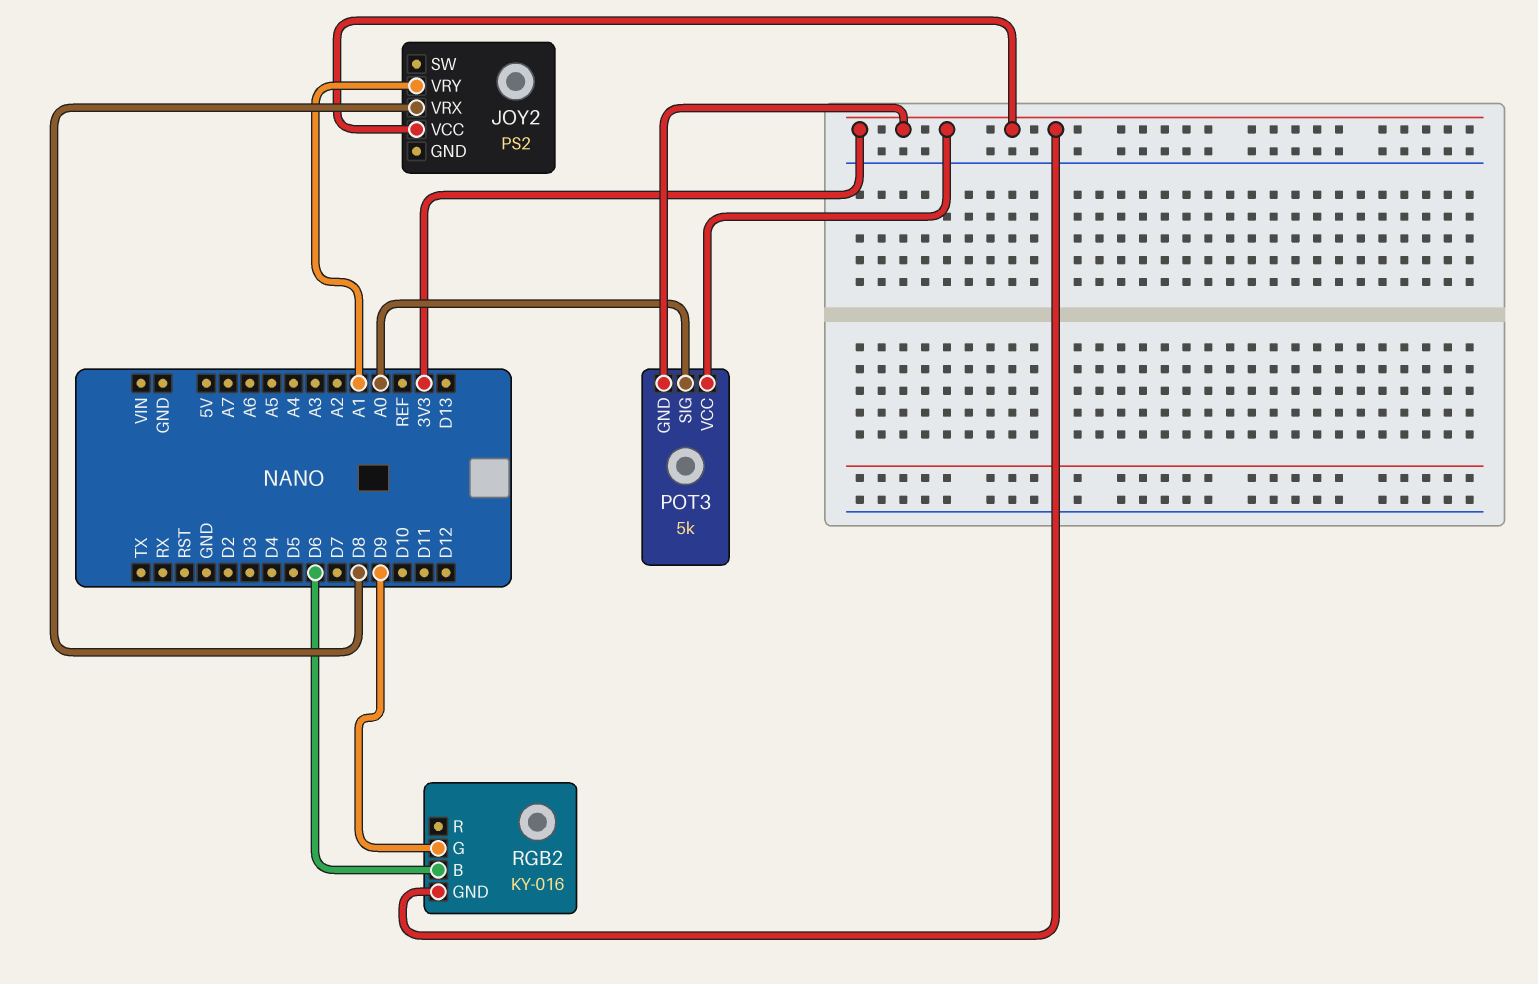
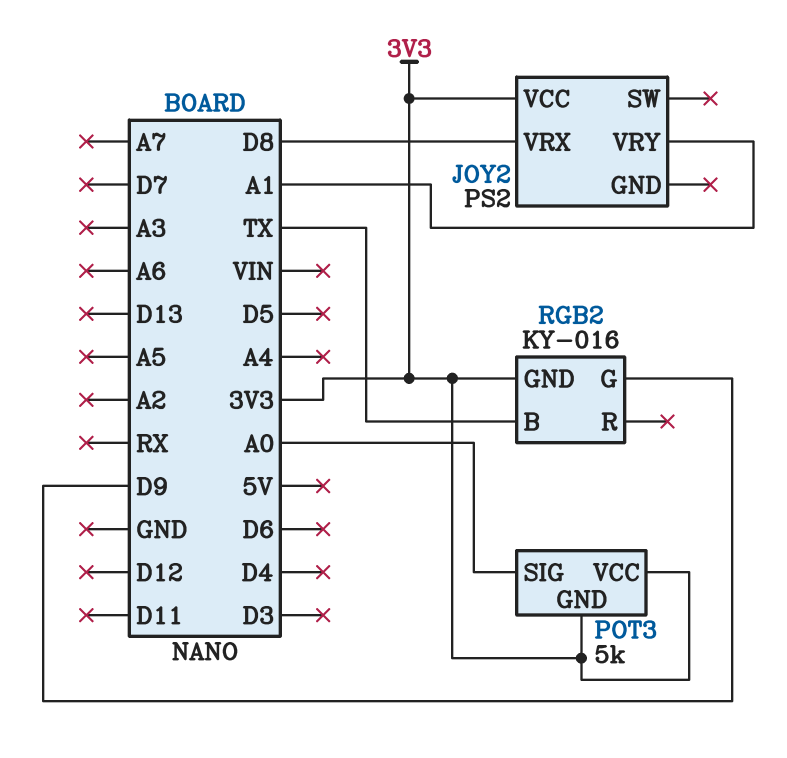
RGB2 pin B: D6 -> TX

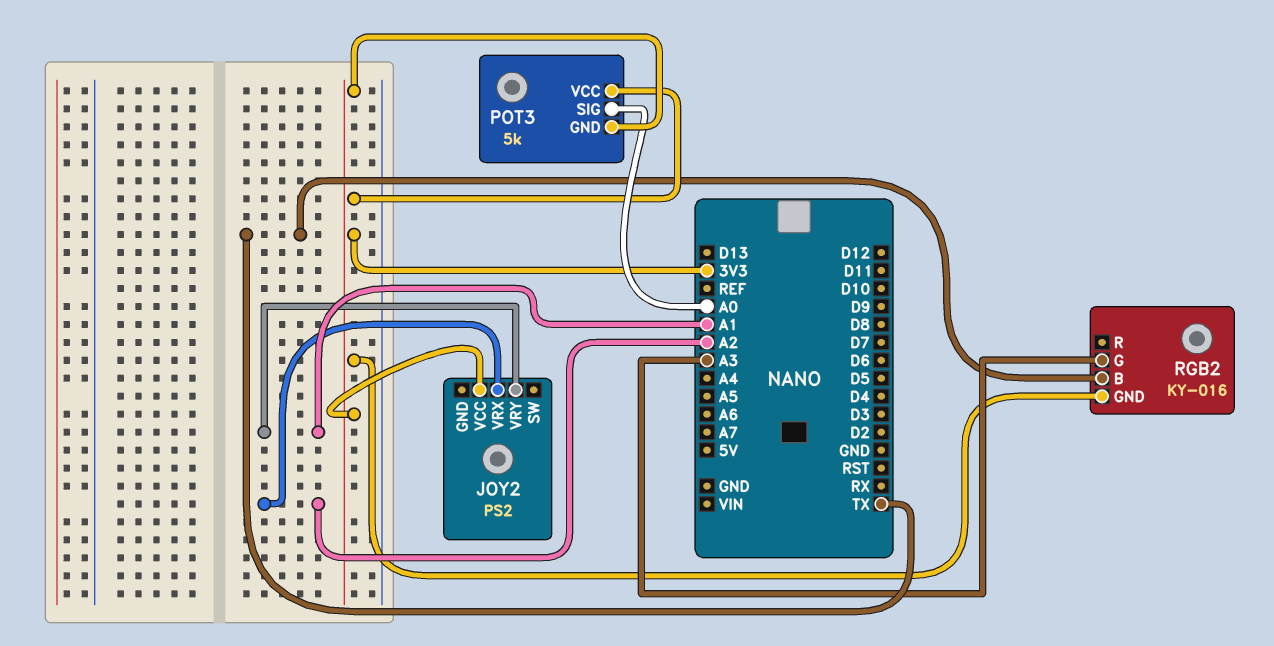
JOY2 pin VRX: D8 -> A2
RGB2 pin G: D9 -> A3

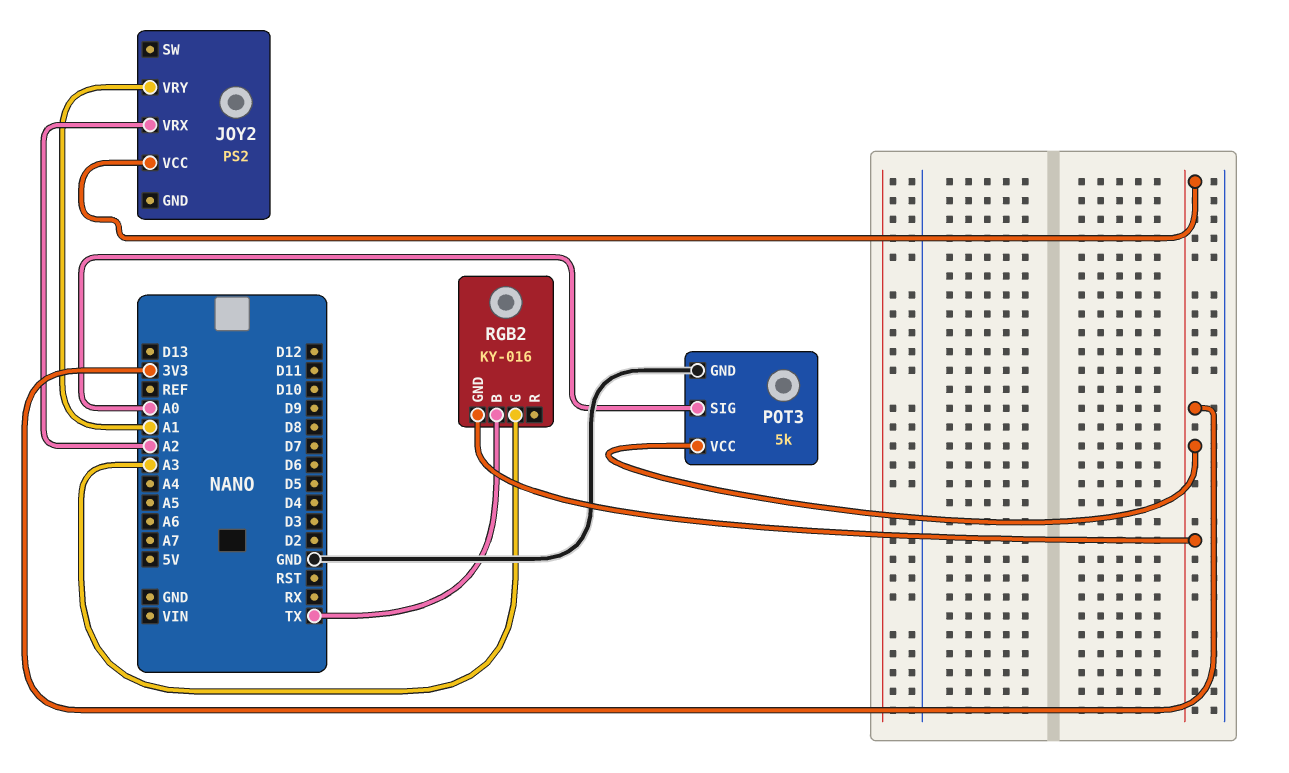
POT3 pin GND: 3V3 -> GND

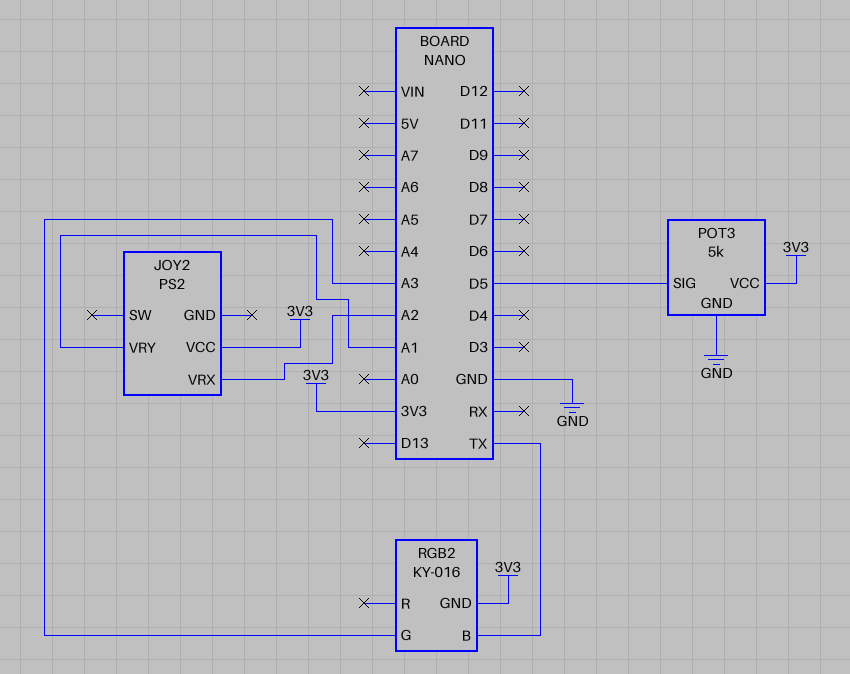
POT3 pin SIG: A0 -> D5

